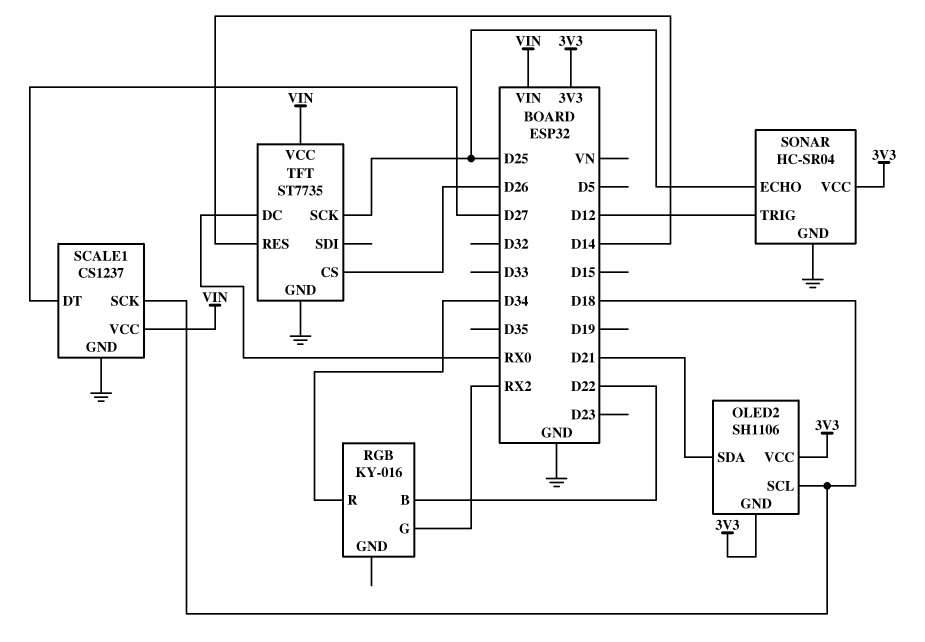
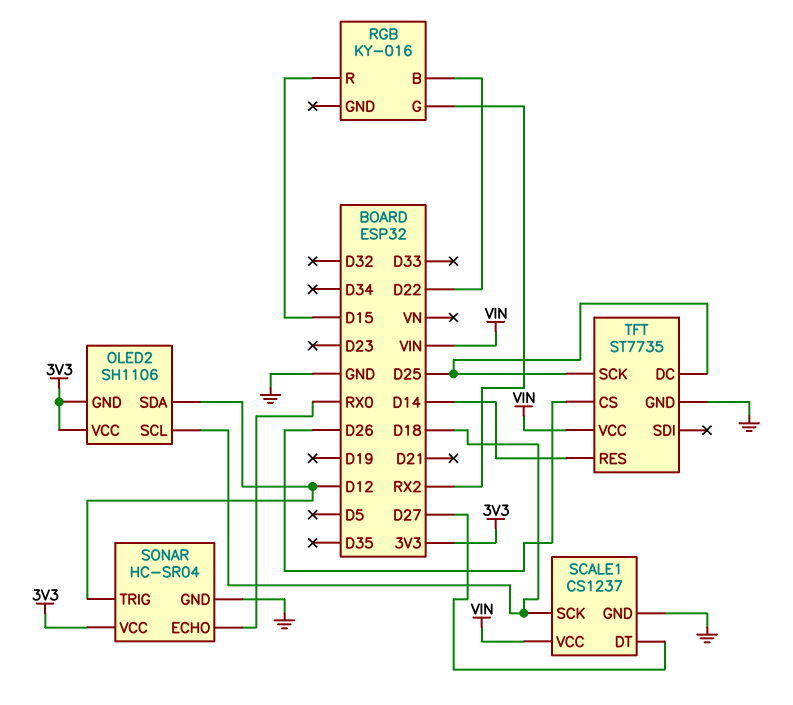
OLED2 pin SDA: D21 -> D12
RGB pin R: D34 -> D15
SONAR pin ECHO: D25 -> RX0
TFT pin DC: RX0 -> D25

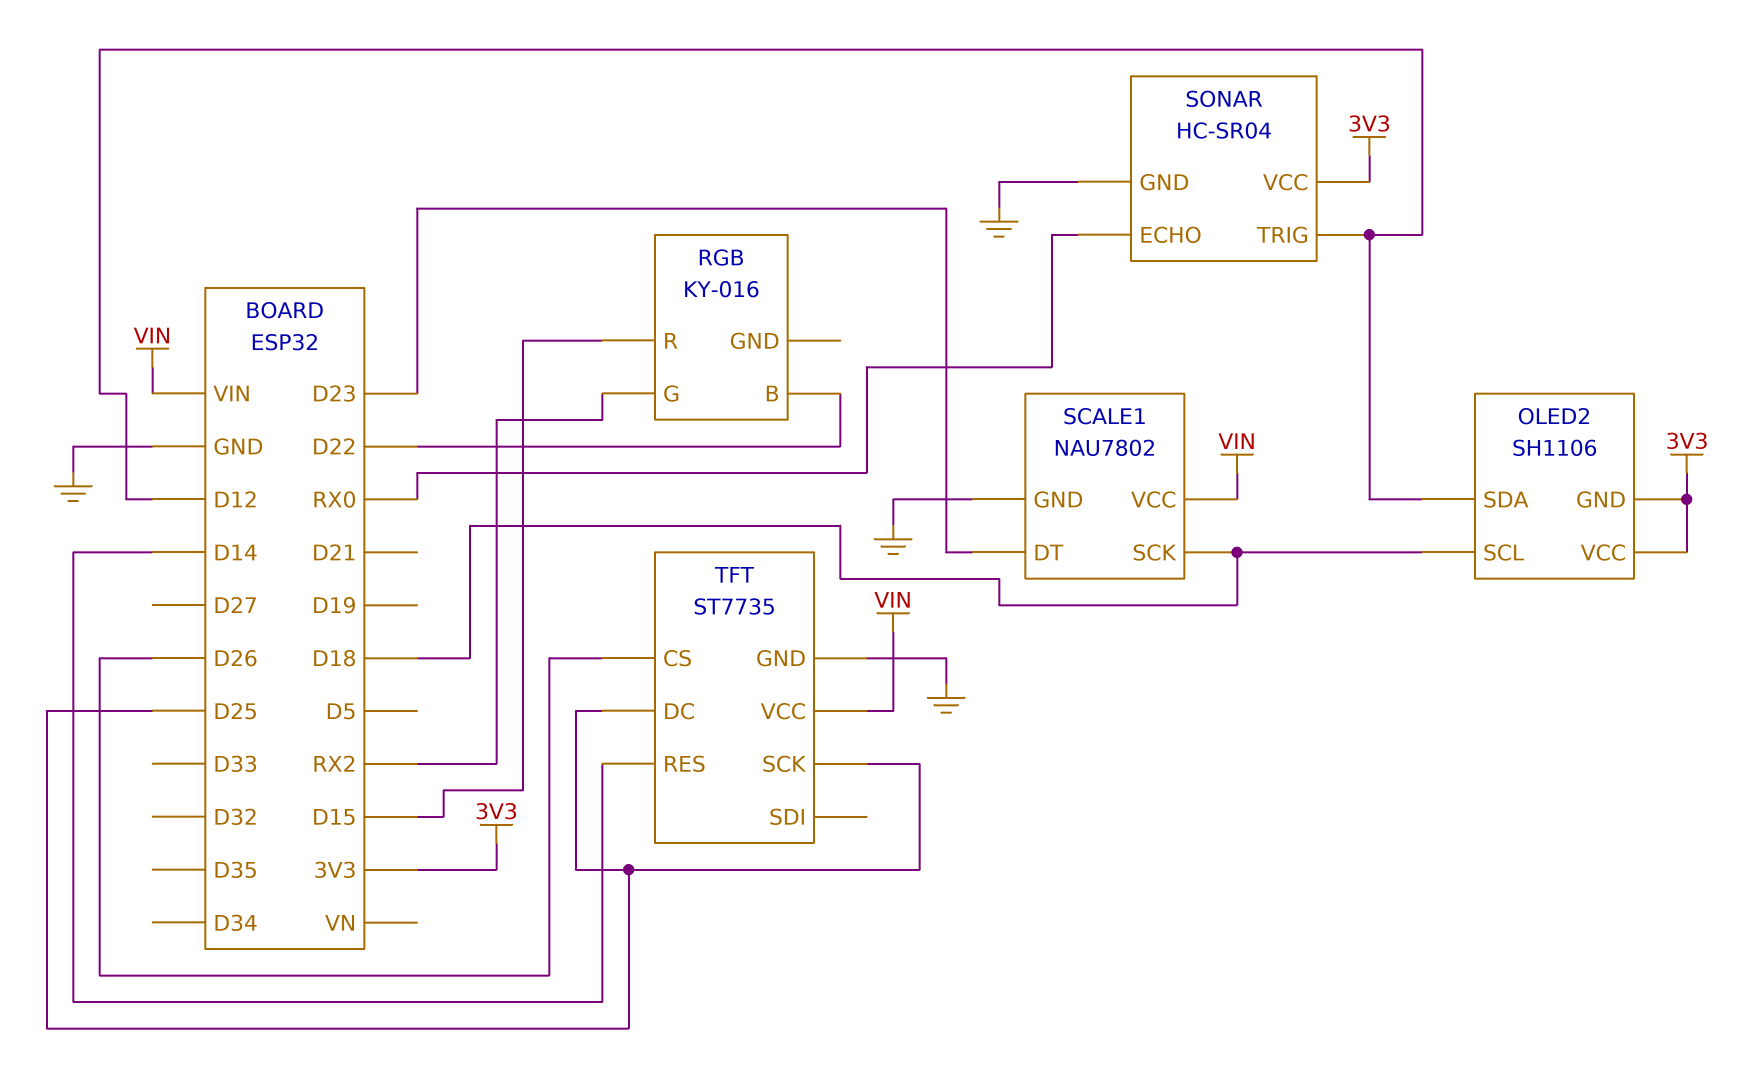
SCALE1: CS1237 -> NAU7802
SCALE1 pin DT: D27 -> D23

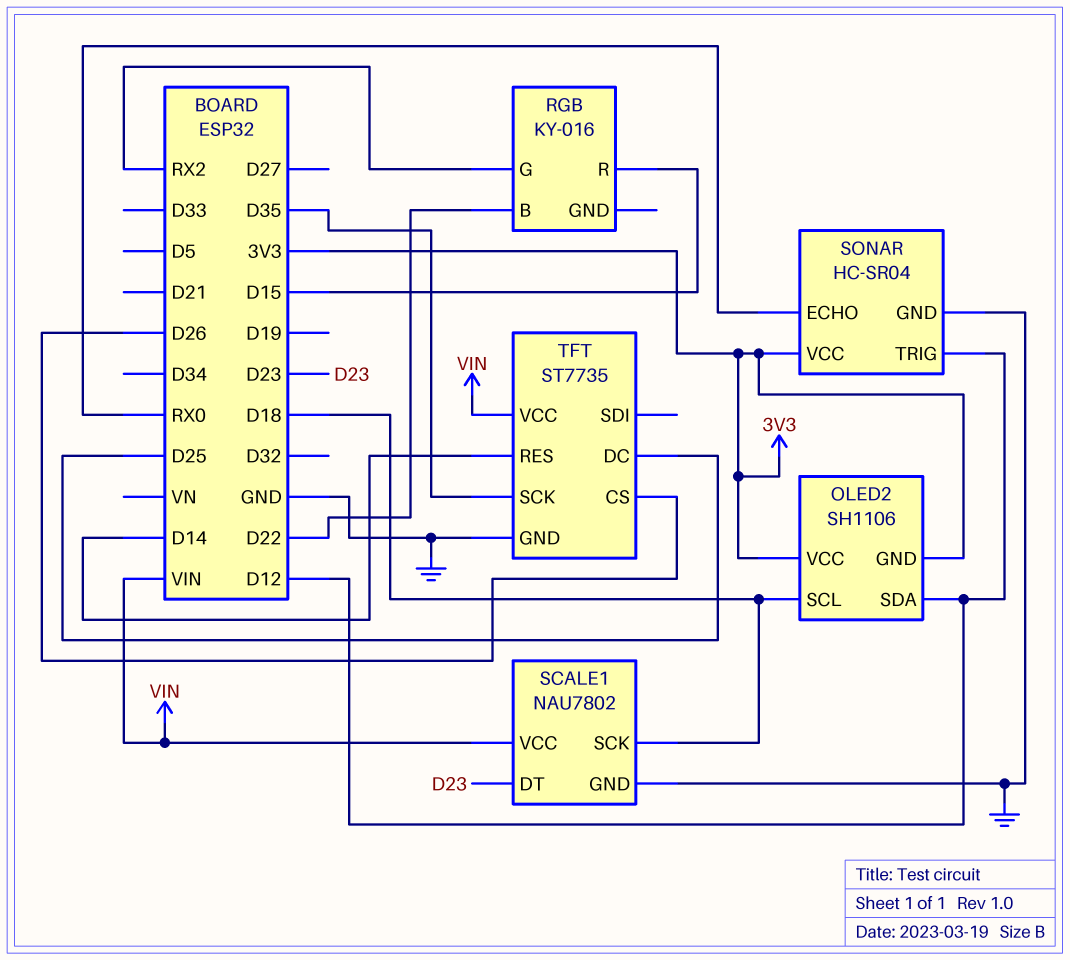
TFT pin SCK: D25 -> D35

